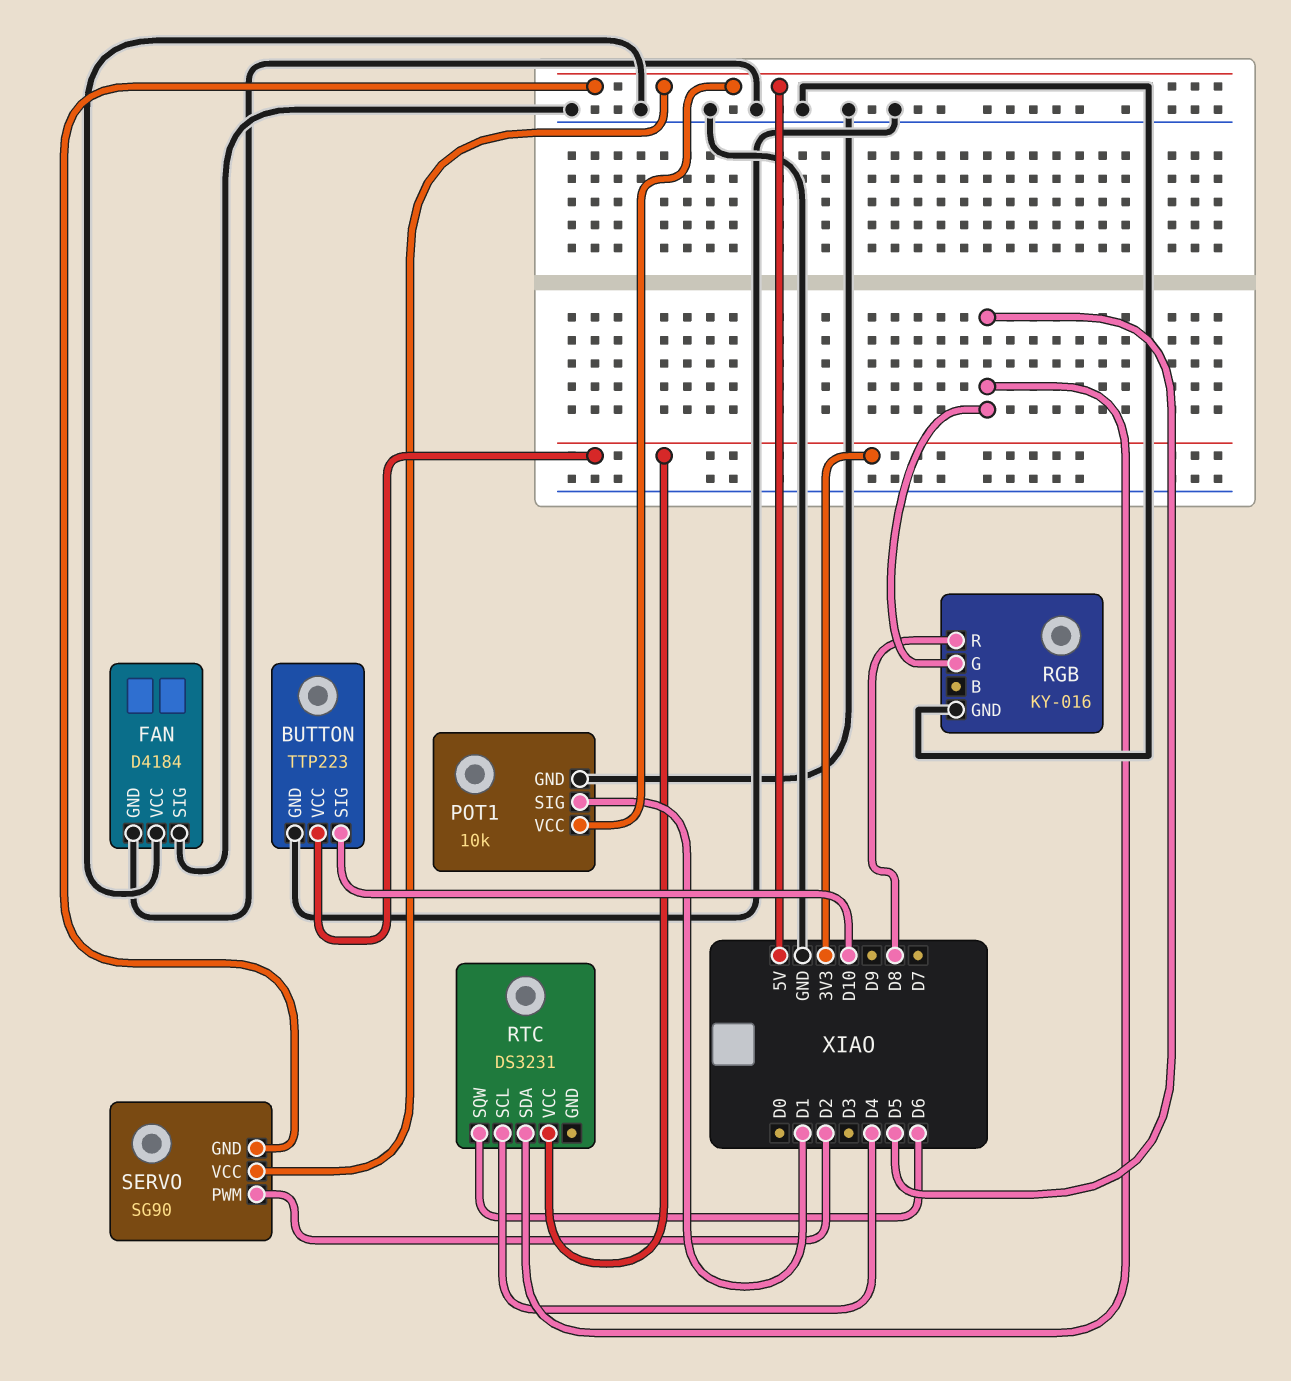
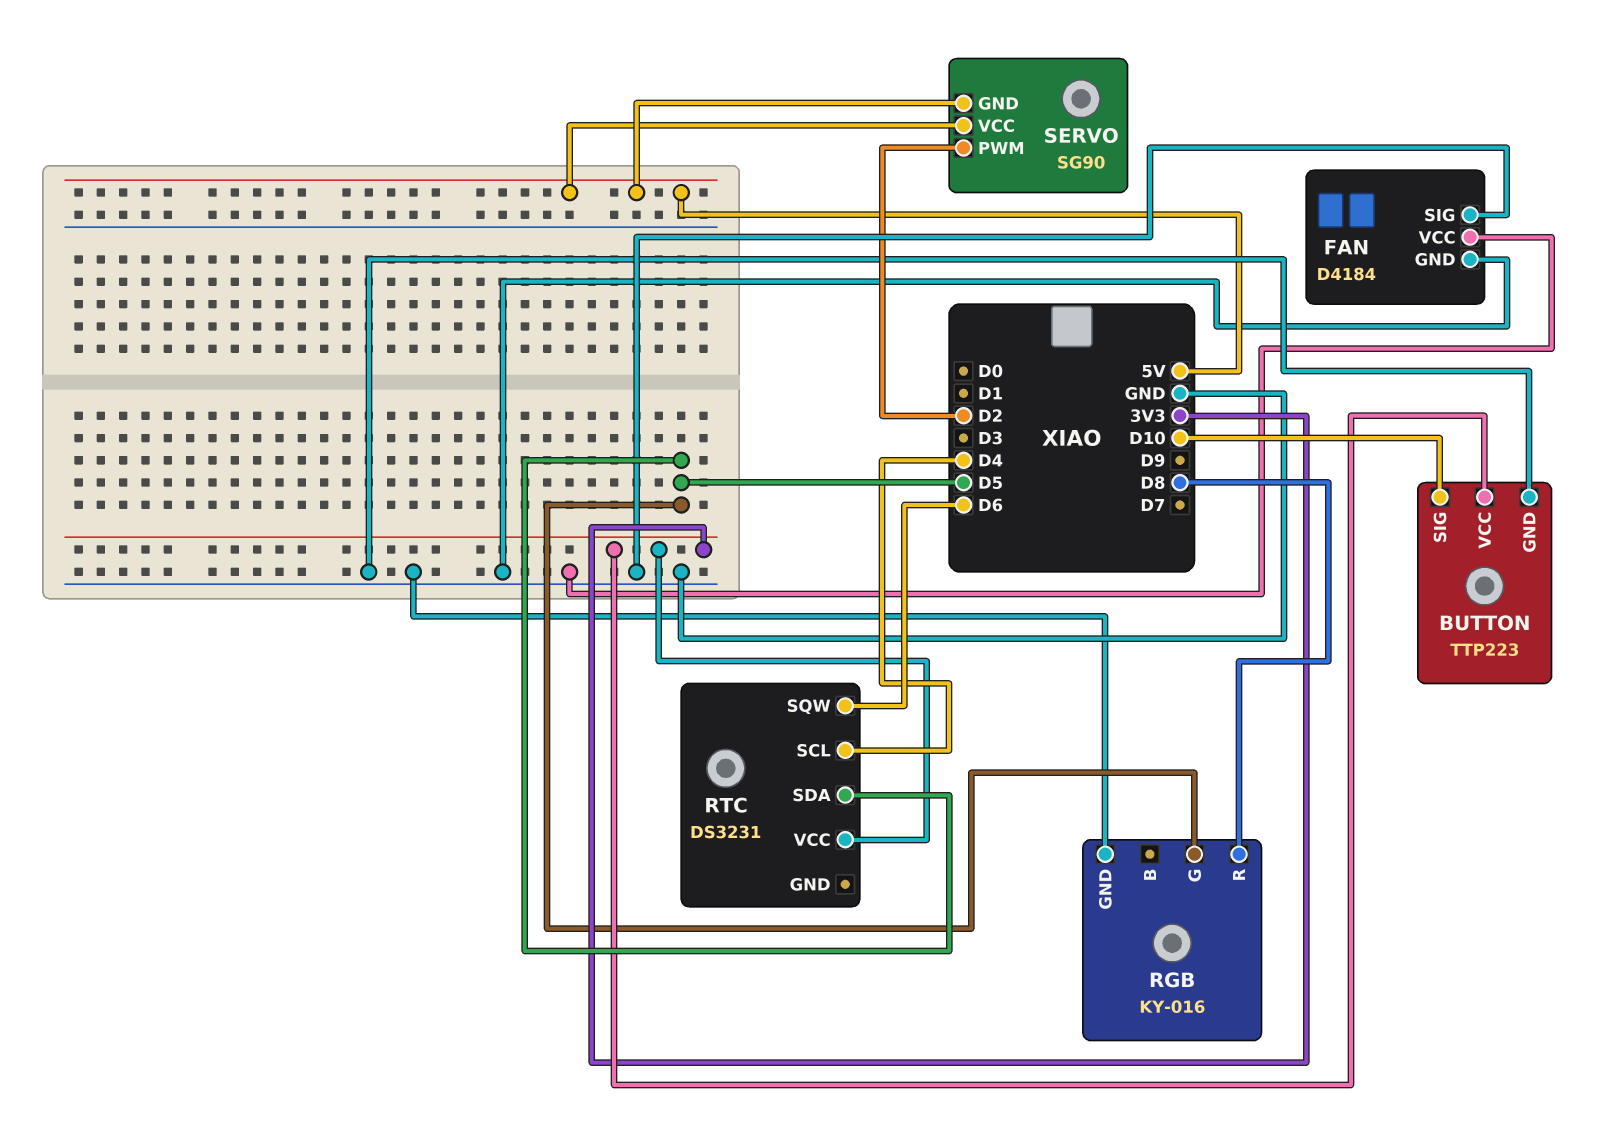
POT1: 10k -> none
POT1 pin GND: GND -> none
POT1 pin SIG: D1 -> none
POT1 pin VCC: 5V -> none

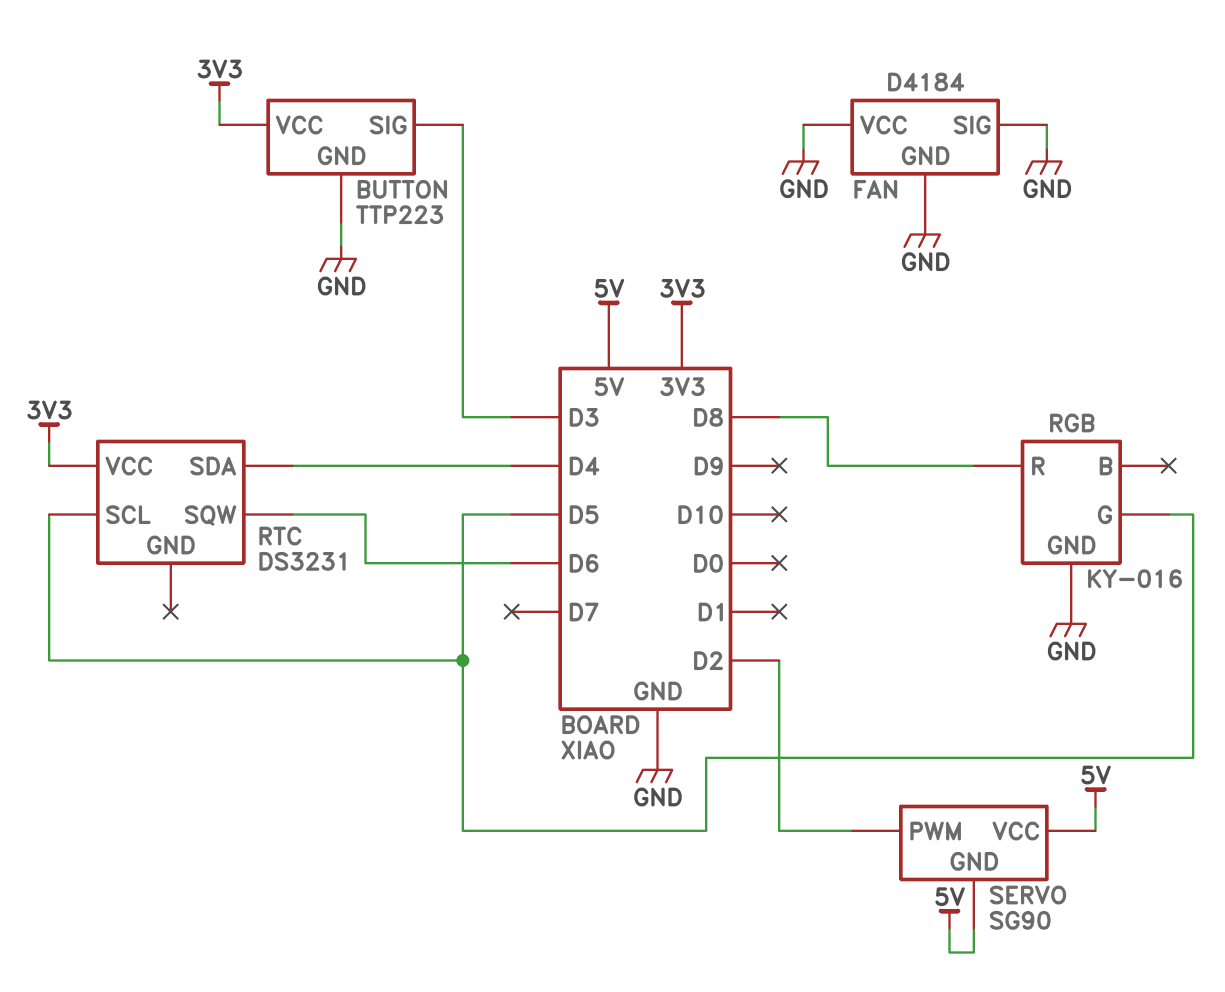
BUTTON pin SIG: D10 -> D3
RTC pin SCL: D4 -> D5
RTC pin SDA: D5 -> D4

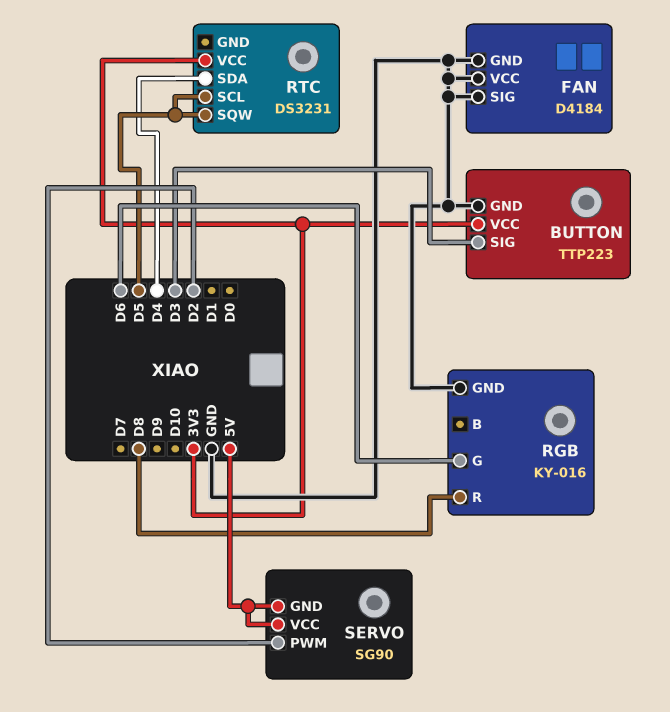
RGB pin G: D5 -> D6
RTC pin SQW: D6 -> D5

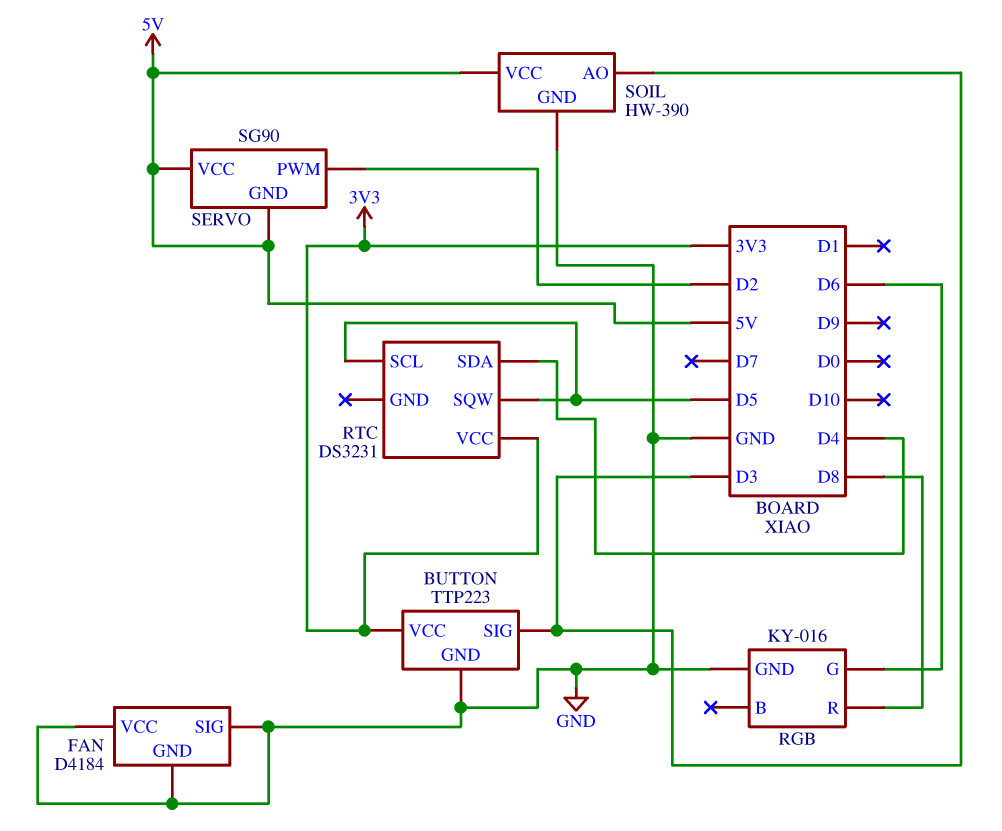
SOIL: none -> HW-390
SOIL pin AO: none -> D3
SOIL pin GND: none -> GND
SOIL pin VCC: none -> 5V

